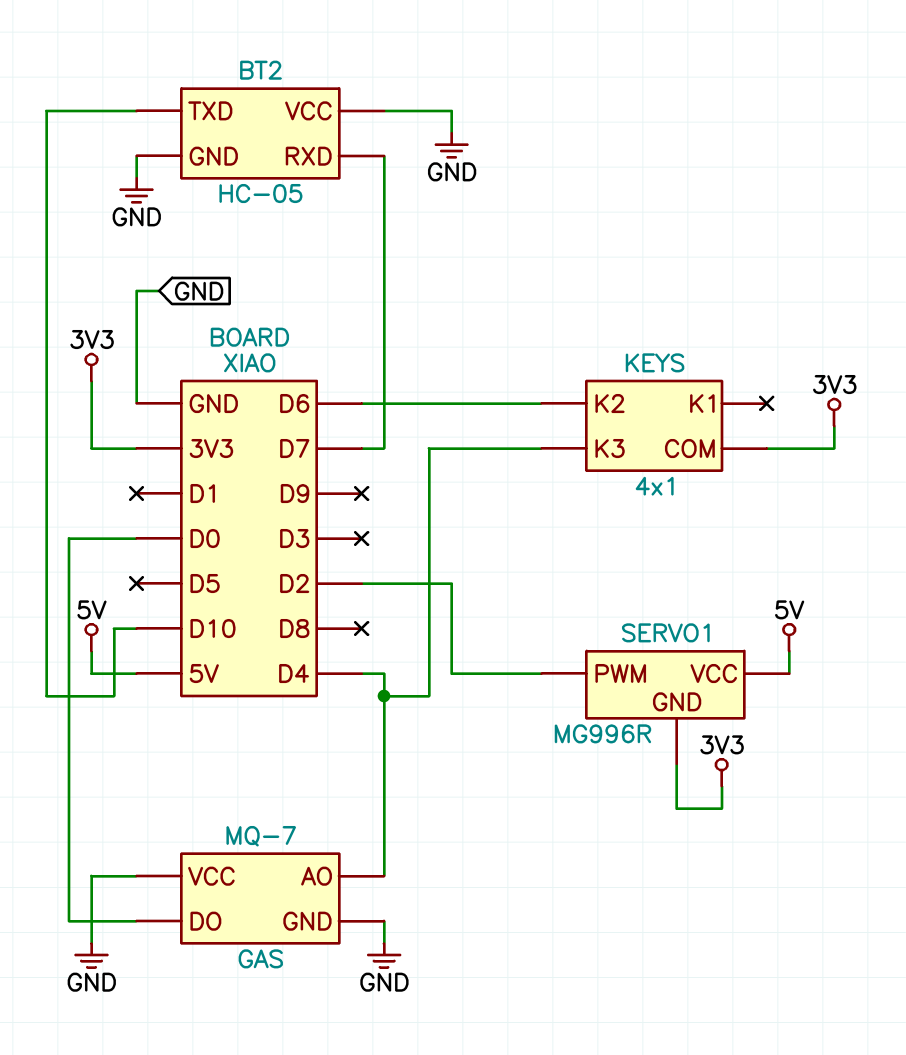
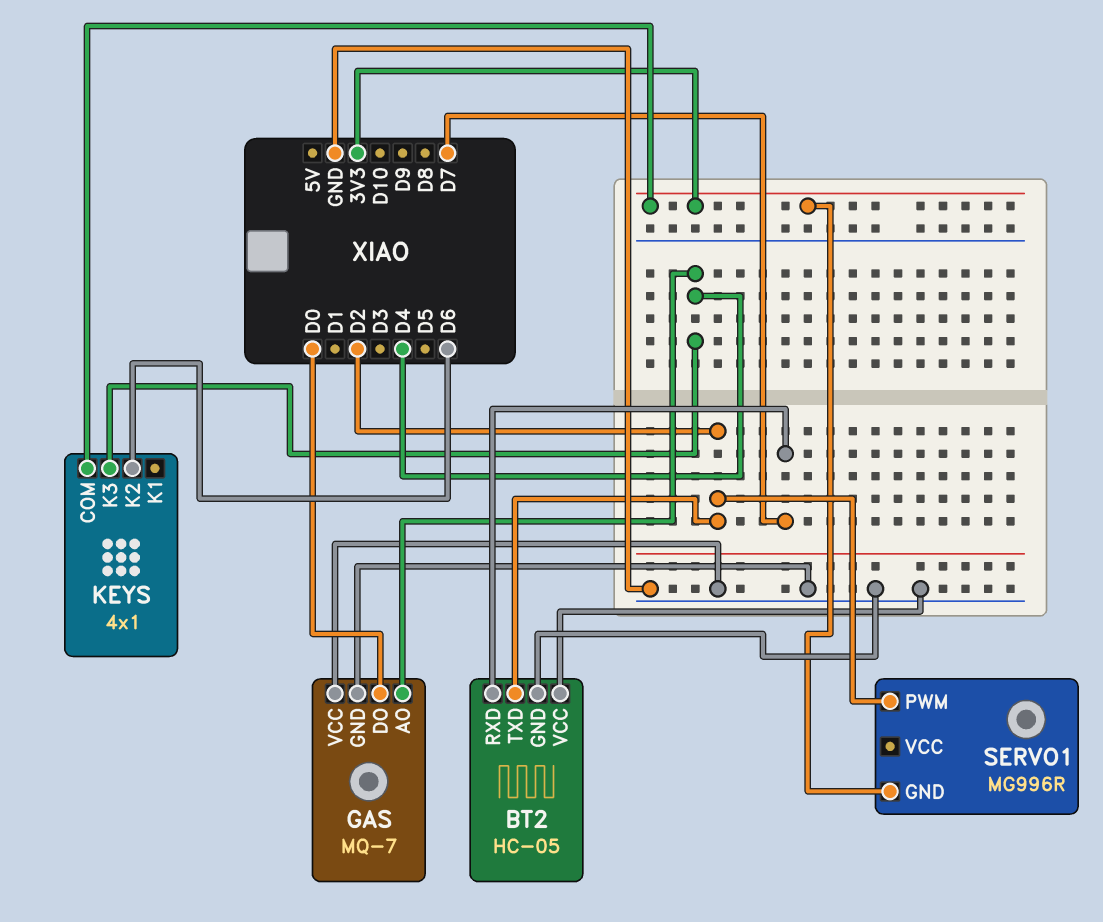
BT2 pin TXD: D10 -> D2
SERVO1 pin VCC: 5V -> none

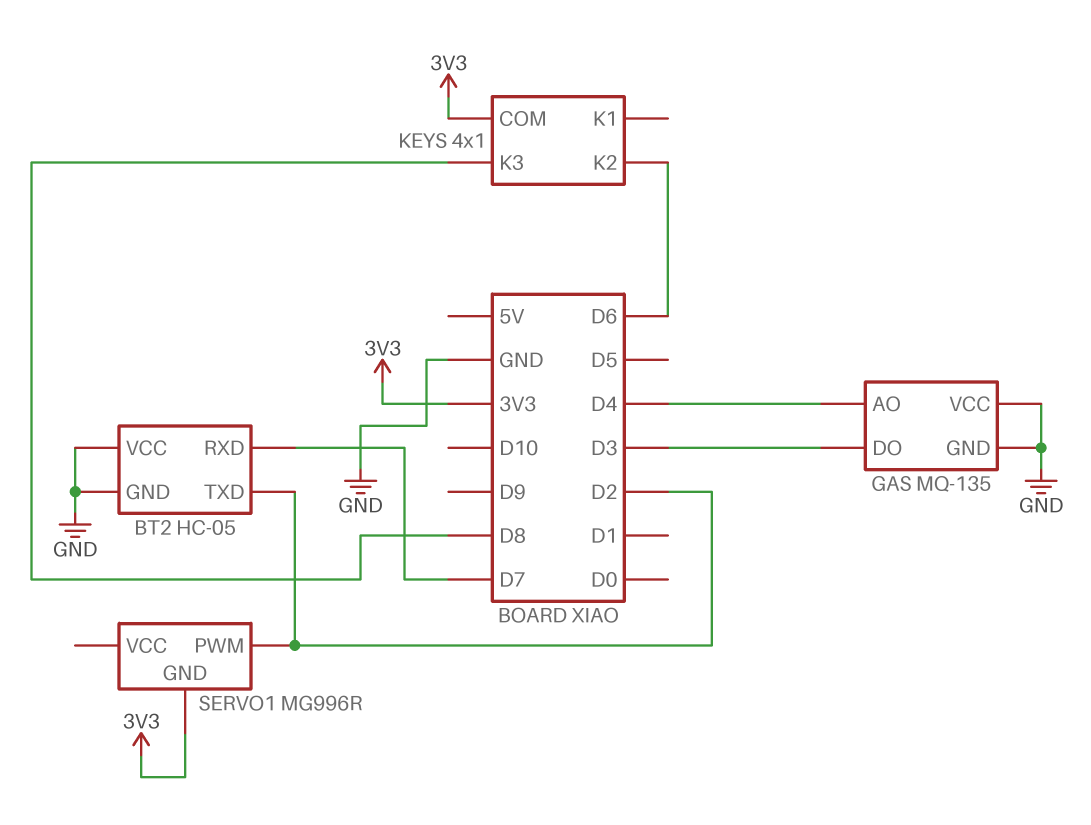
GAS: MQ-7 -> MQ-135
GAS pin DO: D0 -> D3
KEYS pin K3: D4 -> D8

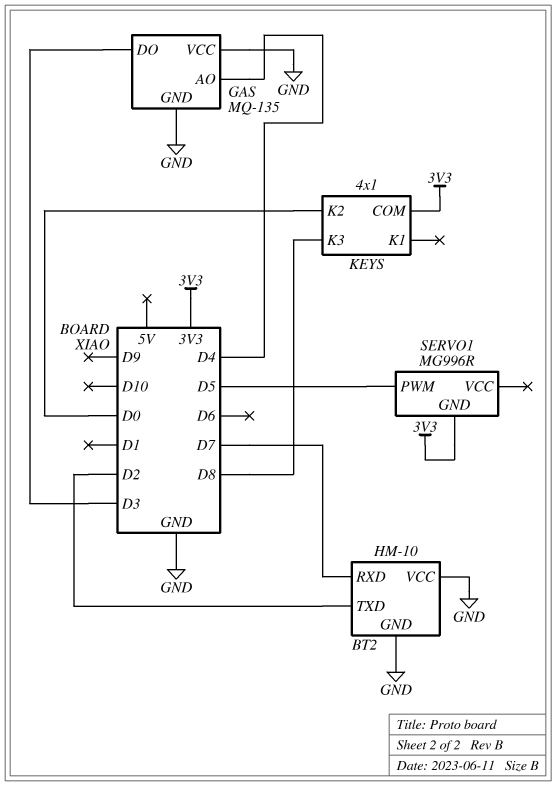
BT2: HC-05 -> HM-10
KEYS pin K2: D6 -> D0
SERVO1 pin PWM: D2 -> D5

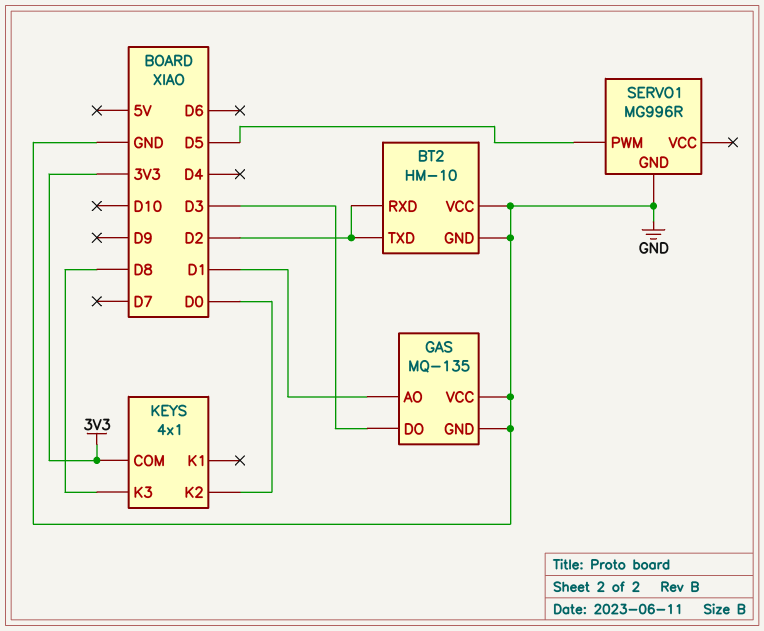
BT2 pin RXD: D7 -> D2
GAS pin AO: D4 -> D1
SERVO1 pin GND: 3V3 -> GND

